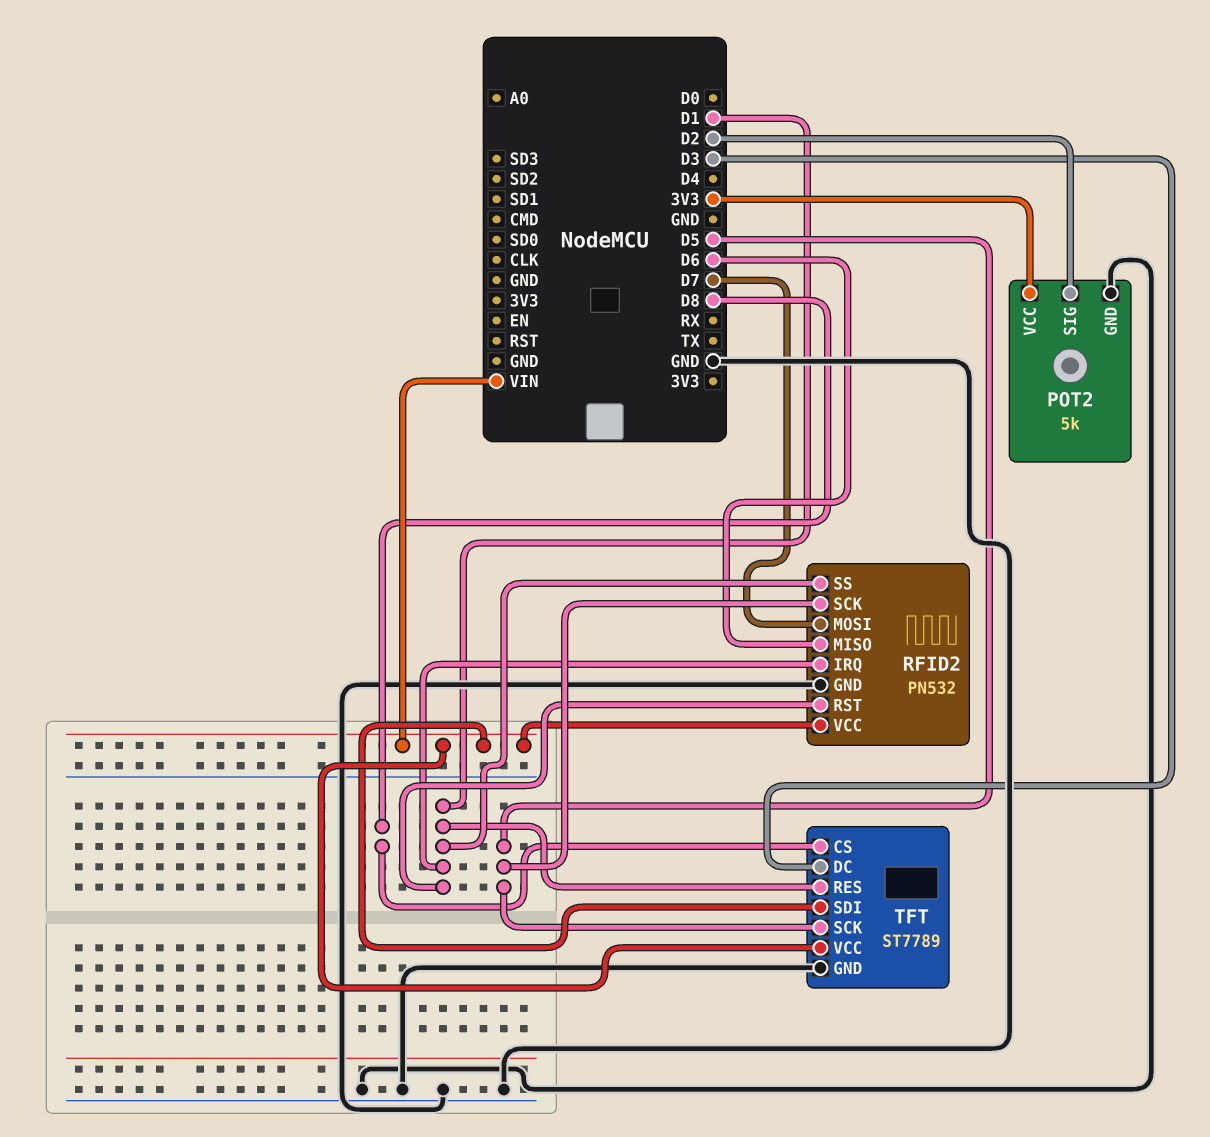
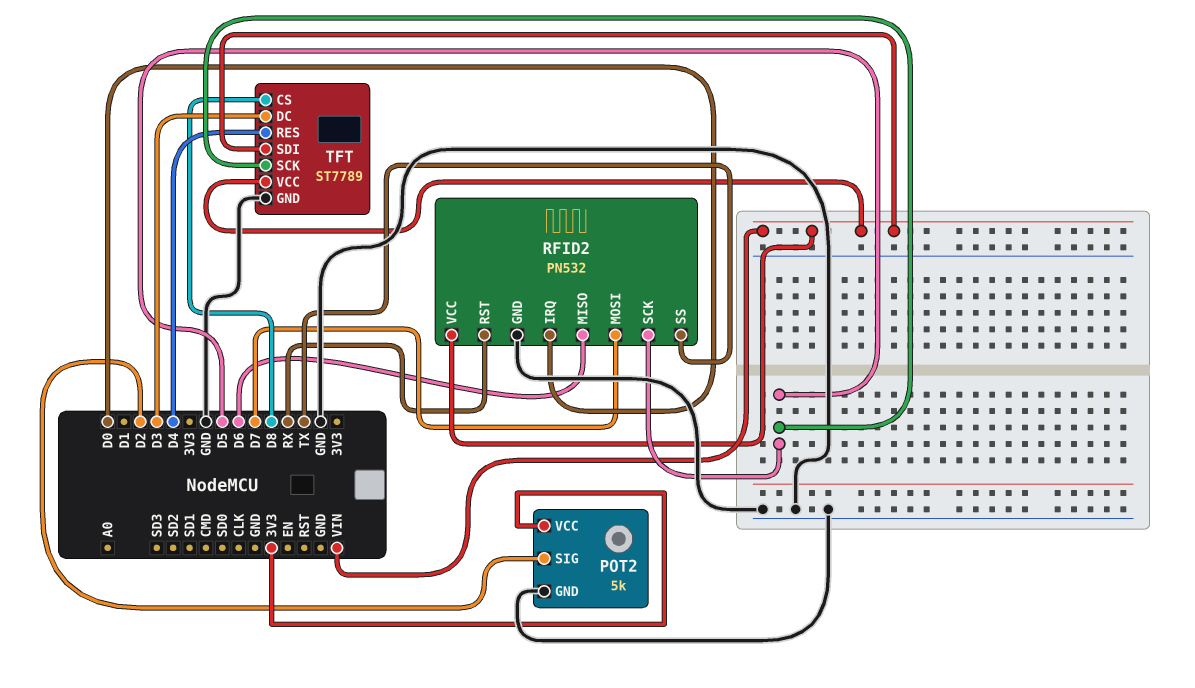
RFID2 pin IRQ: D1 -> D0
RFID2 pin RST: D1 -> RX
RFID2 pin SS: D1 -> TX
TFT pin RES: D1 -> D4

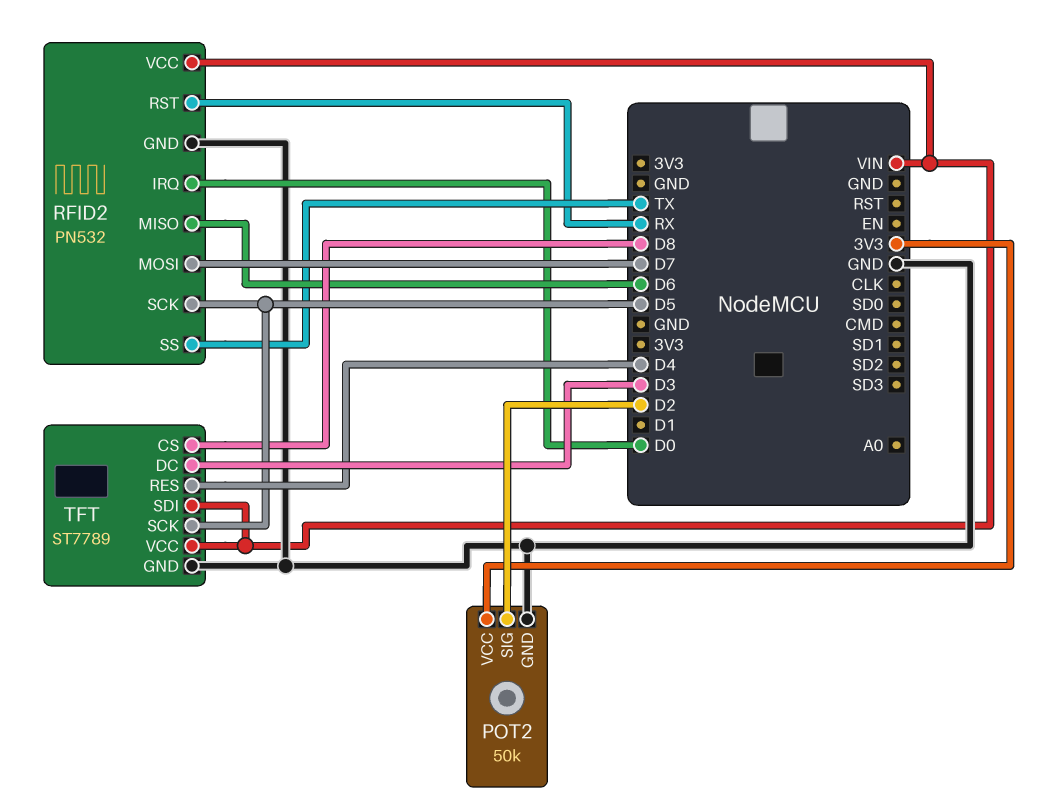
POT2: 5k -> 50k

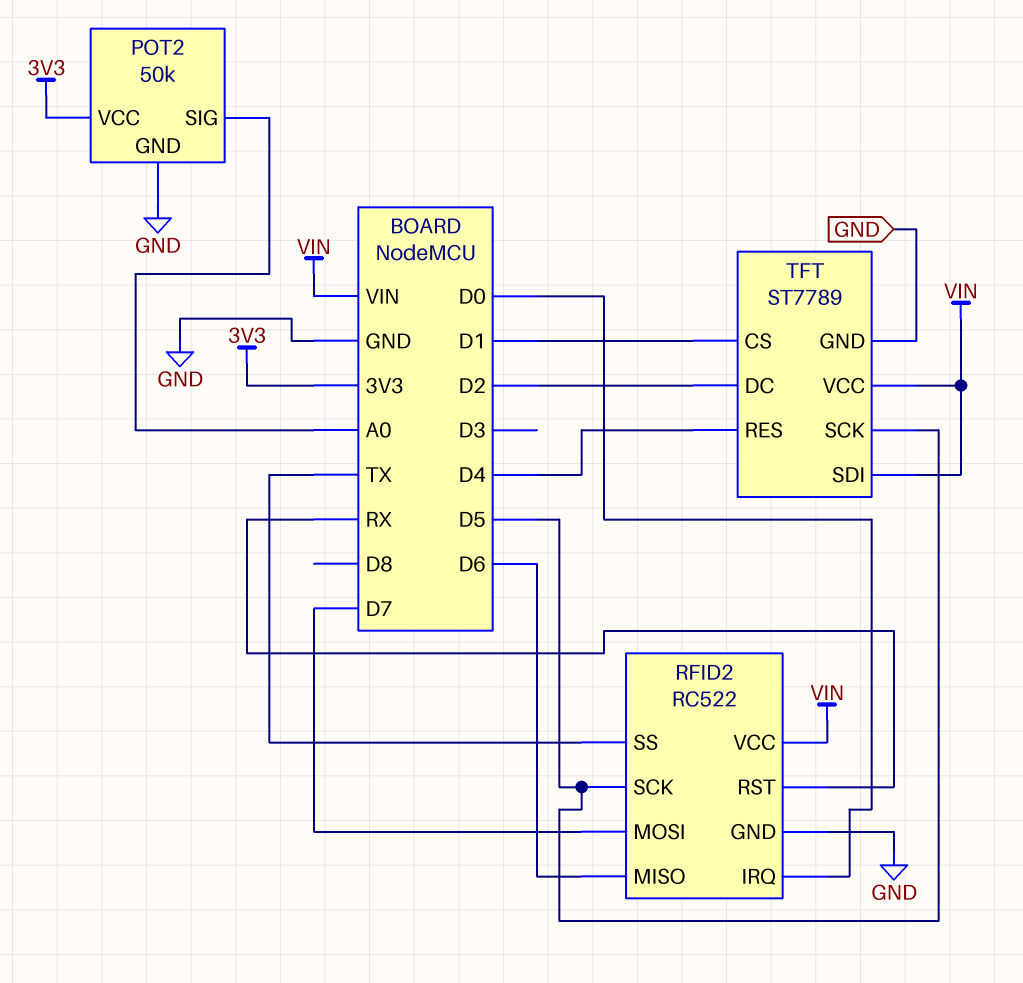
POT2 pin SIG: D2 -> A0
RFID2: PN532 -> RC522
TFT pin CS: D8 -> D1
TFT pin DC: D3 -> D2

